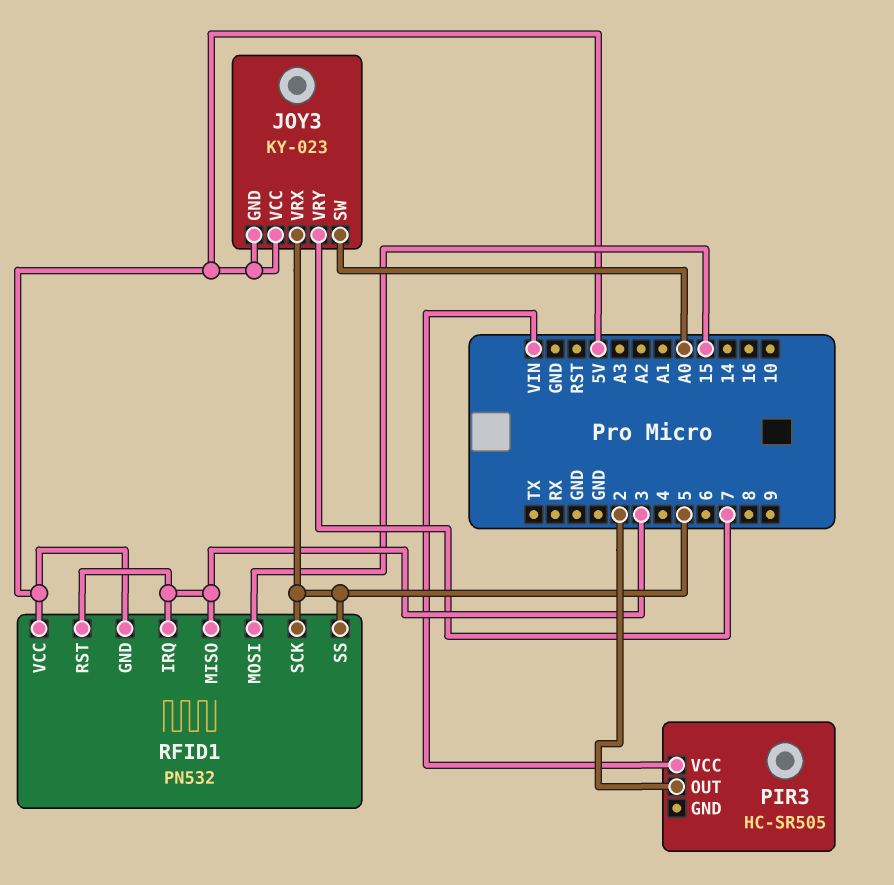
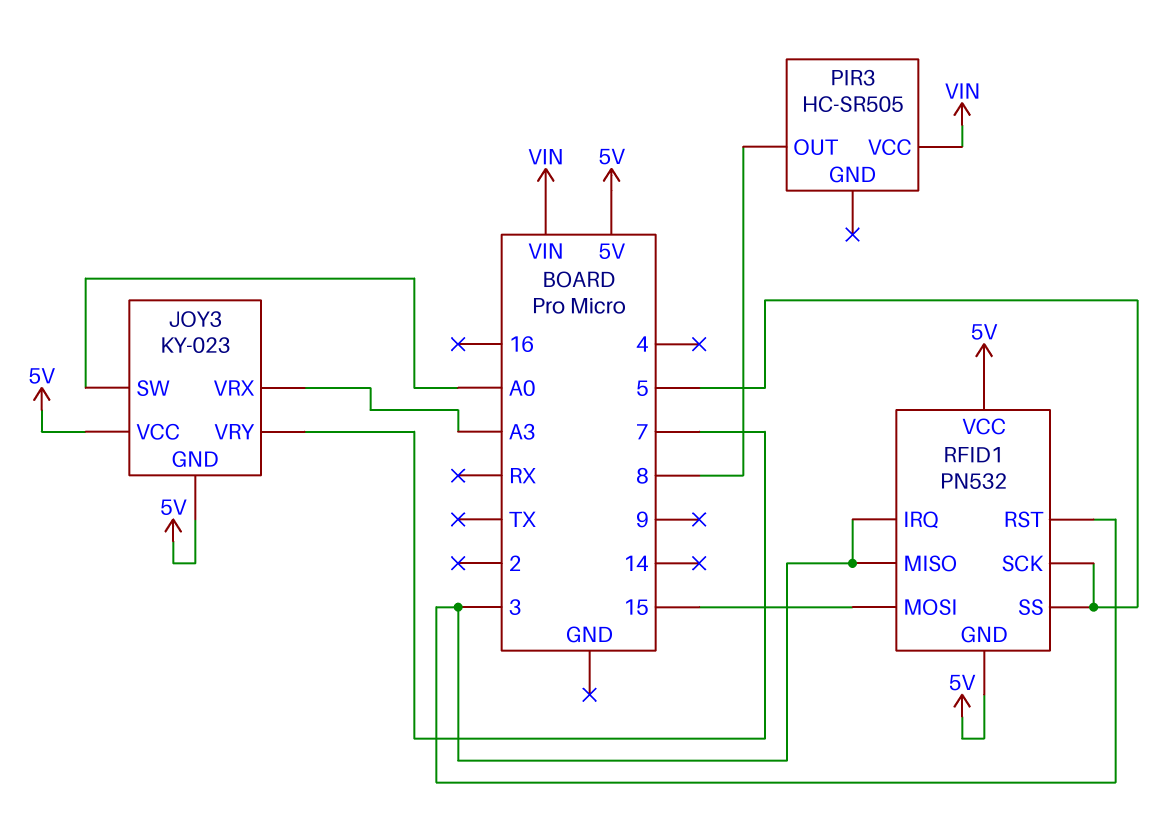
JOY3 pin VRX: 5 -> A3
PIR3 pin OUT: 2 -> 8

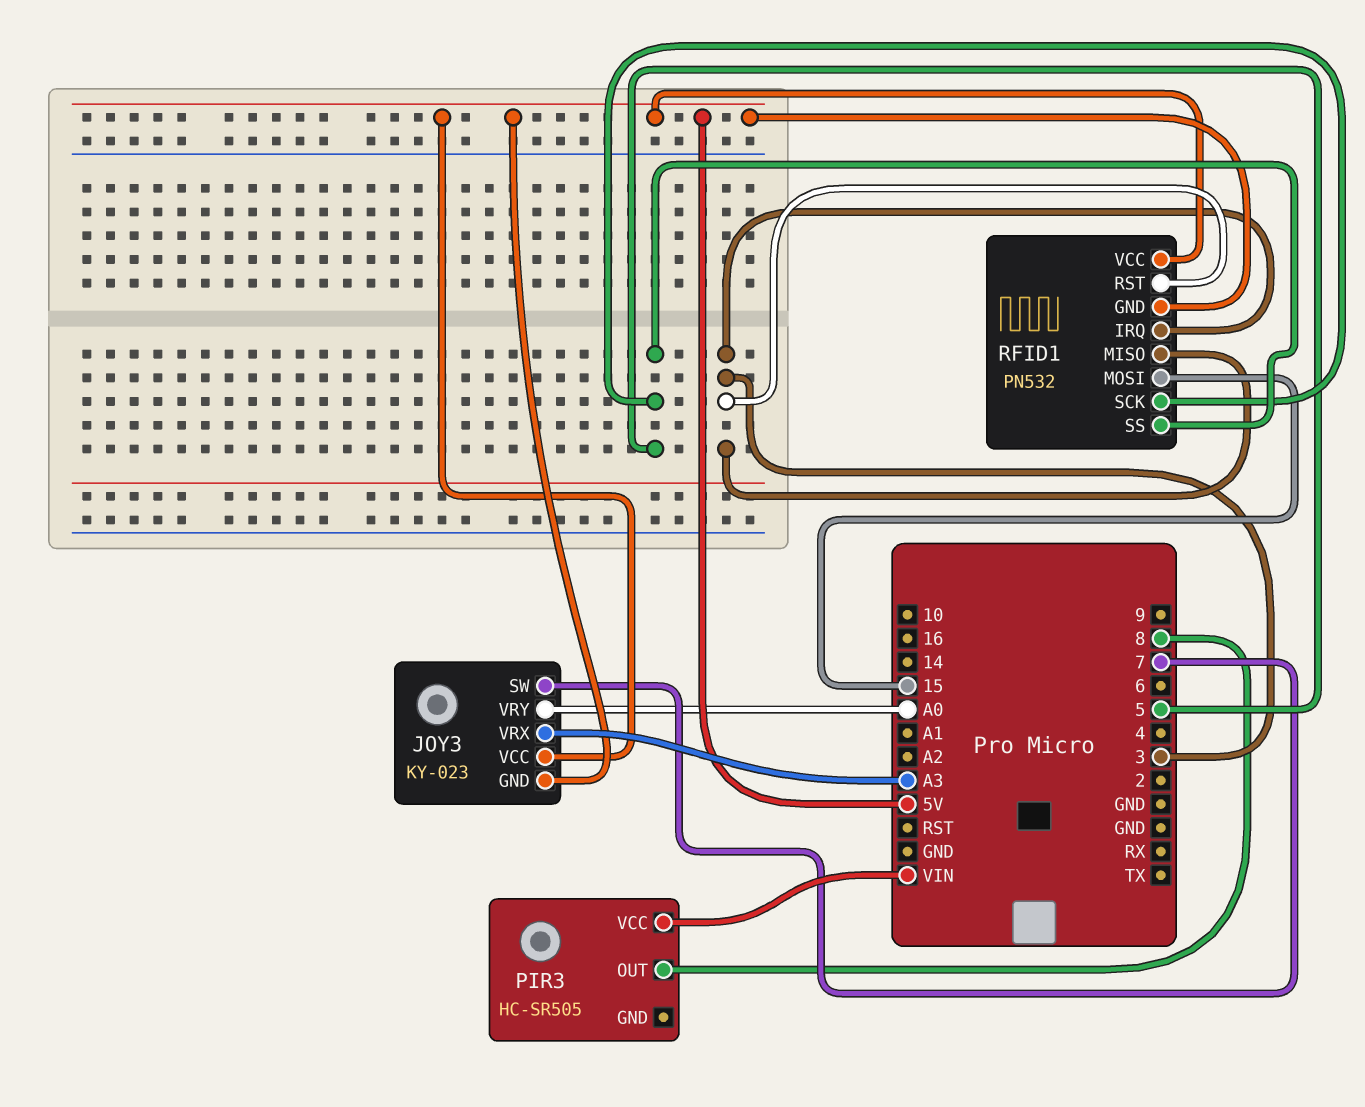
JOY3 pin SW: A0 -> 7
JOY3 pin VRY: 7 -> A0

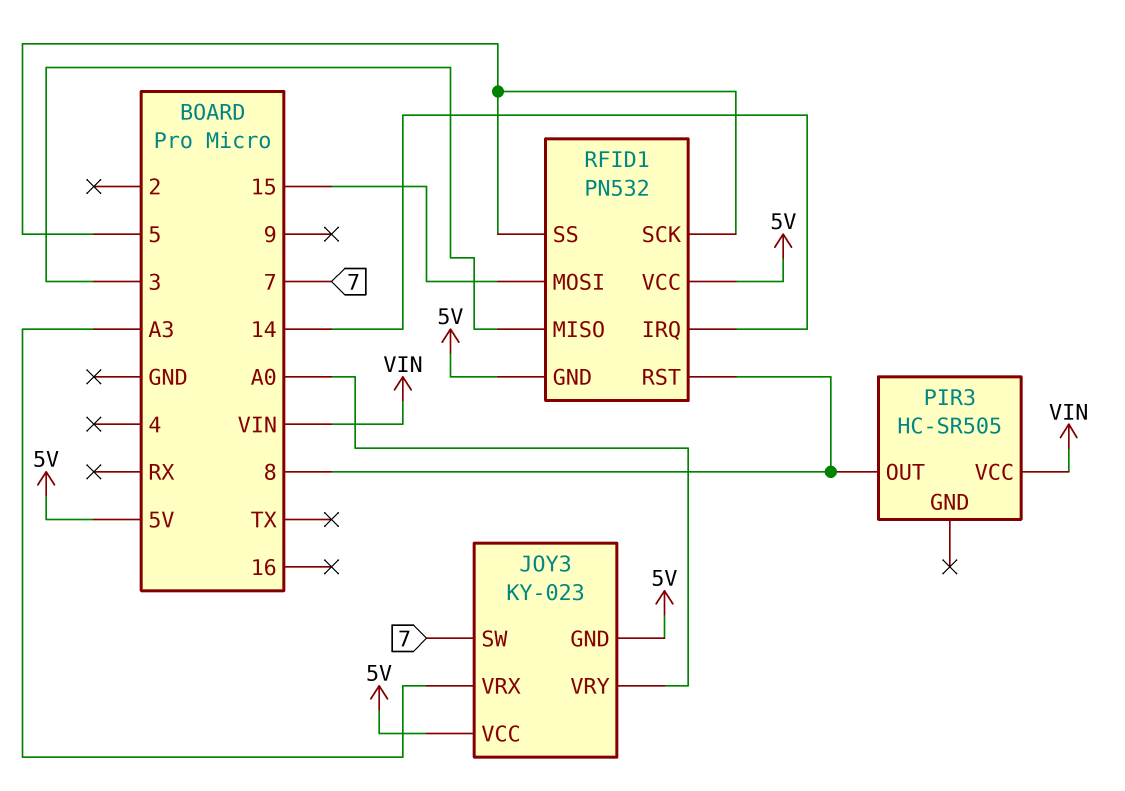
RFID1 pin IRQ: 3 -> 14
RFID1 pin RST: 3 -> 8

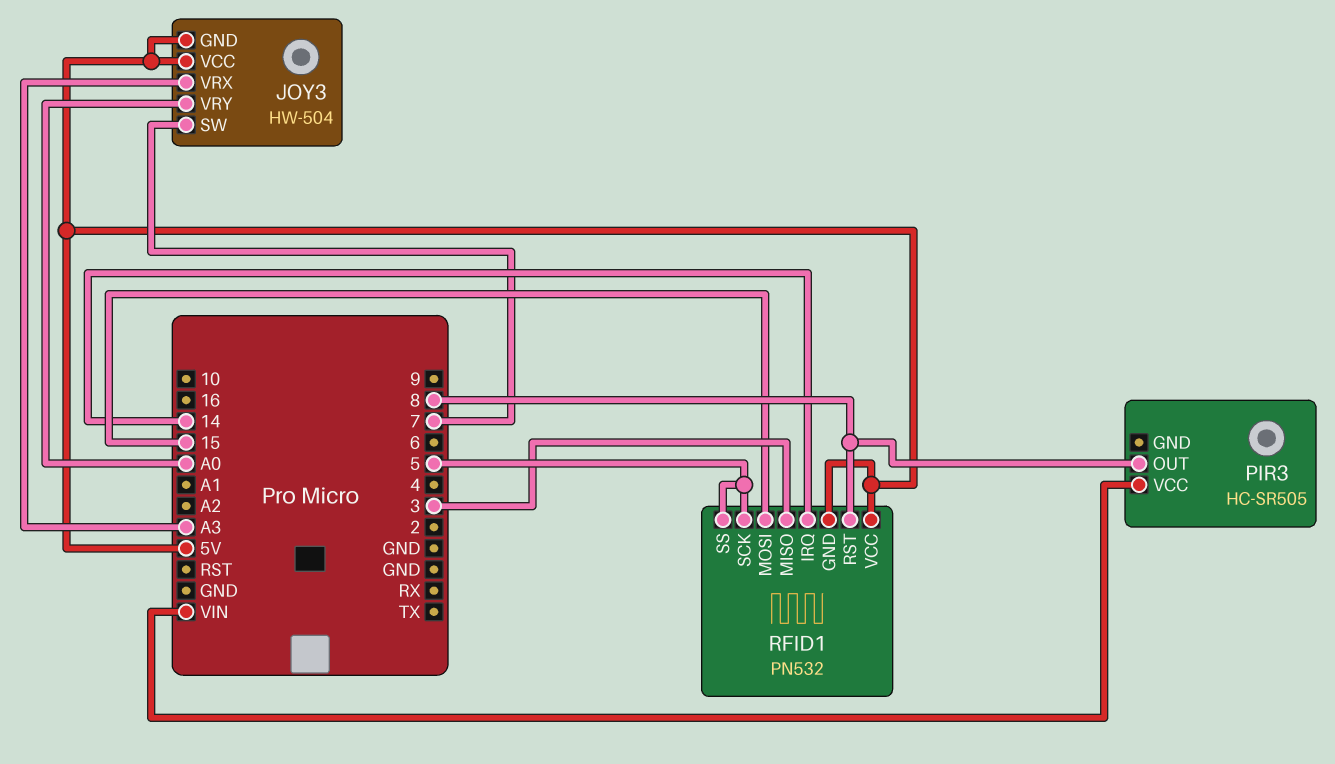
JOY3: KY-023 -> HW-504

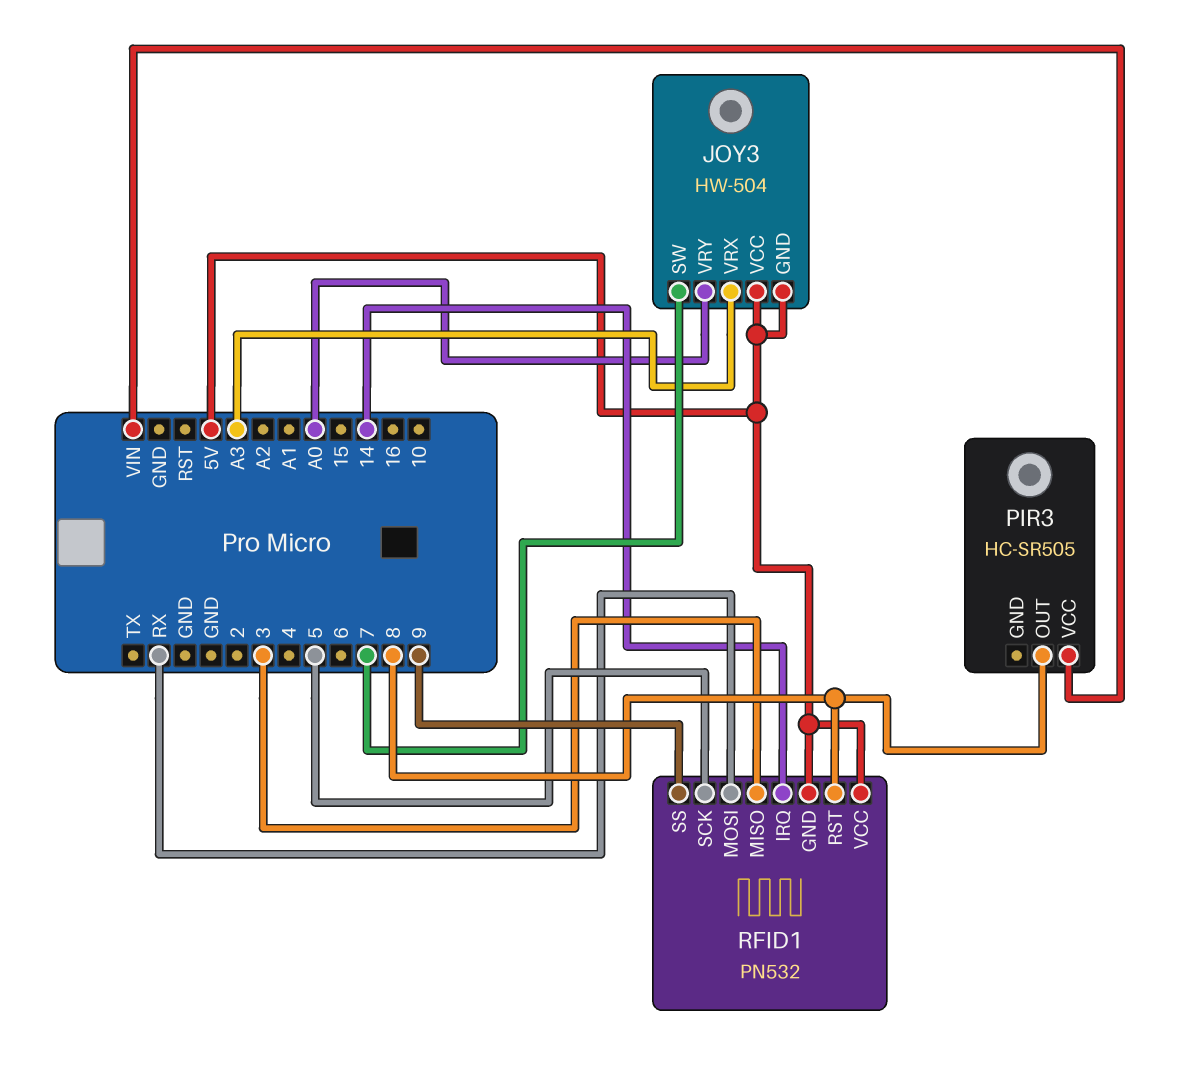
RFID1 pin MOSI: 15 -> RX
RFID1 pin SS: 5 -> 9

